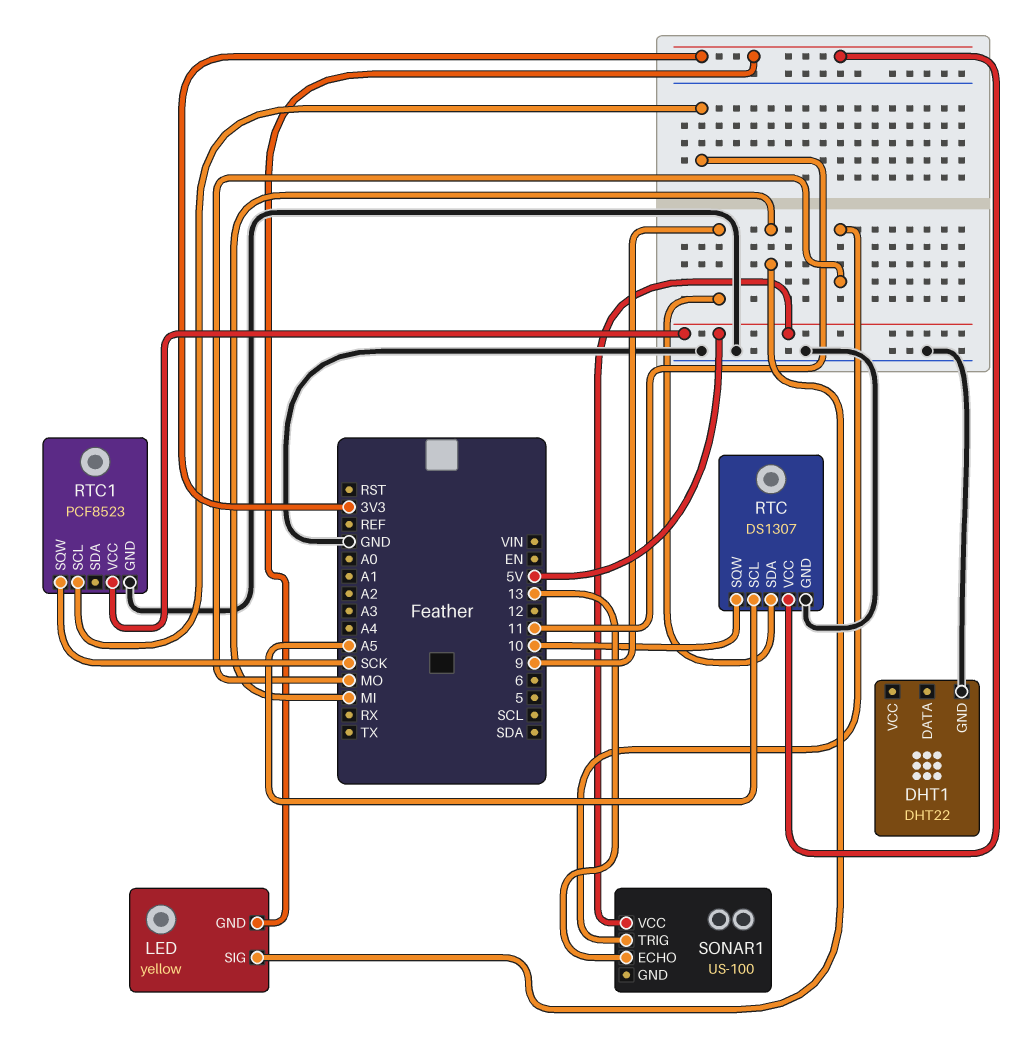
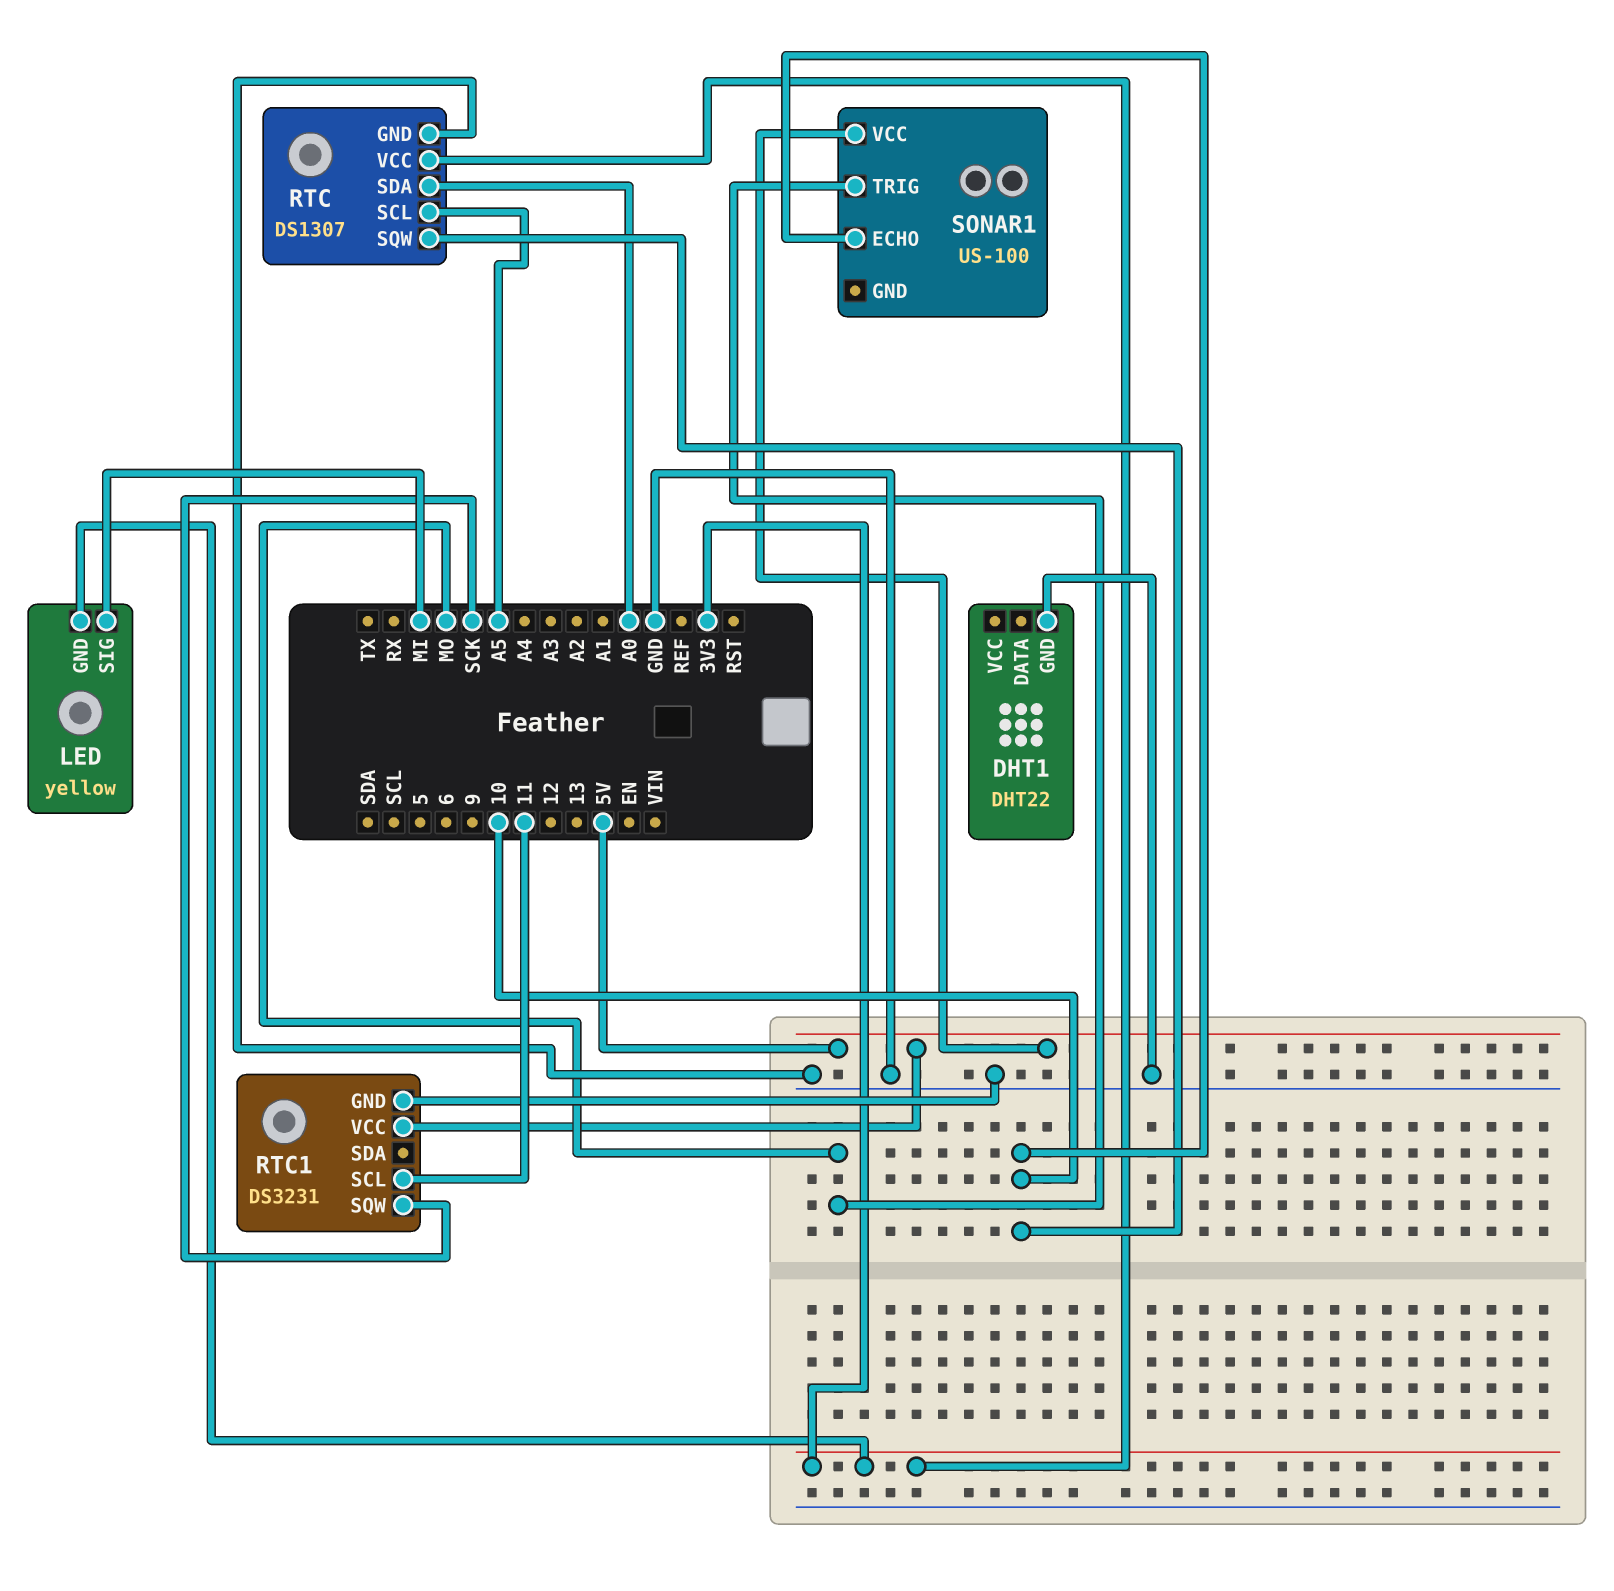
RTC pin SDA: 9 -> A0
RTC1: PCF8523 -> DS3231
SONAR1 pin ECHO: 13 -> 10

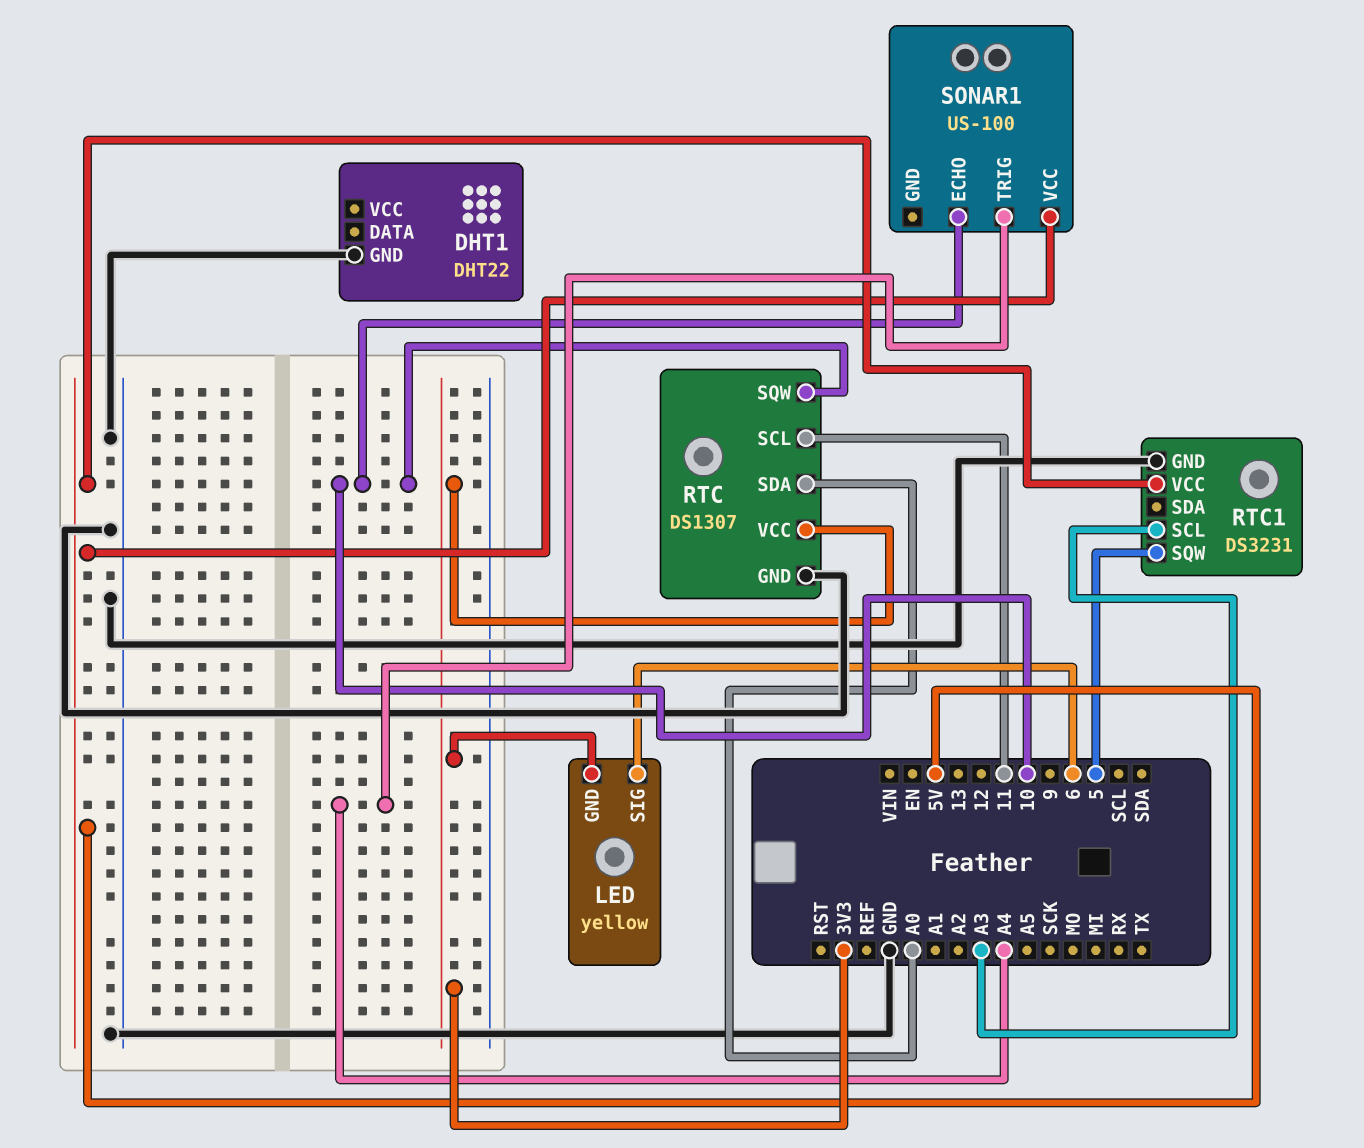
LED pin SIG: MI -> 6
RTC pin SCL: A5 -> 11
RTC1 pin SCL: 11 -> A3
RTC1 pin SQW: SCK -> 5
SONAR1 pin TRIG: MO -> A4

